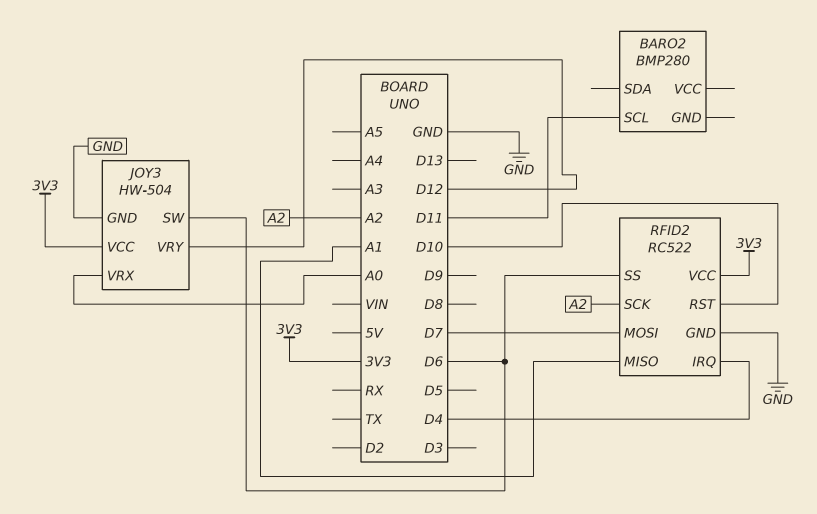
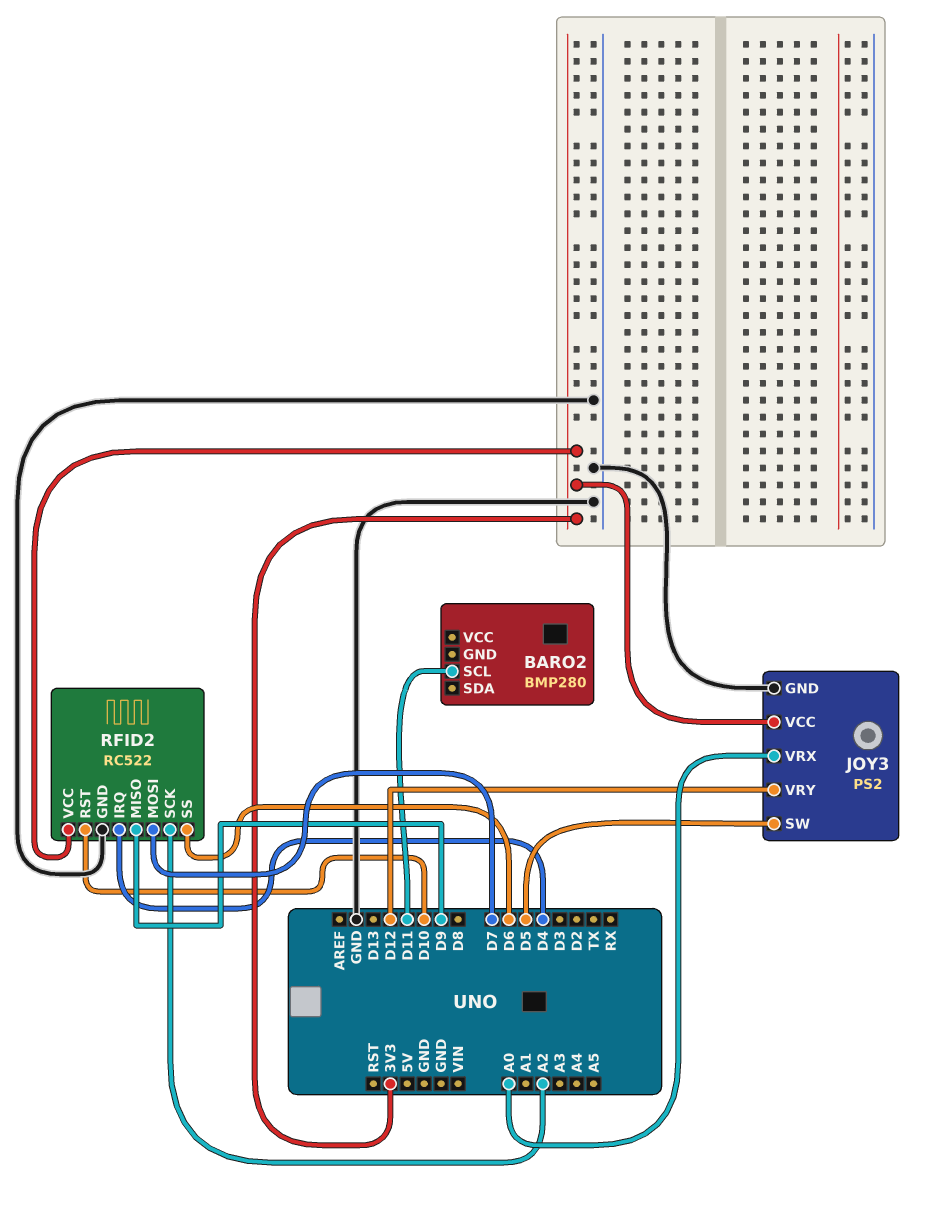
JOY3: HW-504 -> PS2
JOY3 pin SW: D6 -> D5
RFID2 pin MISO: A1 -> D9

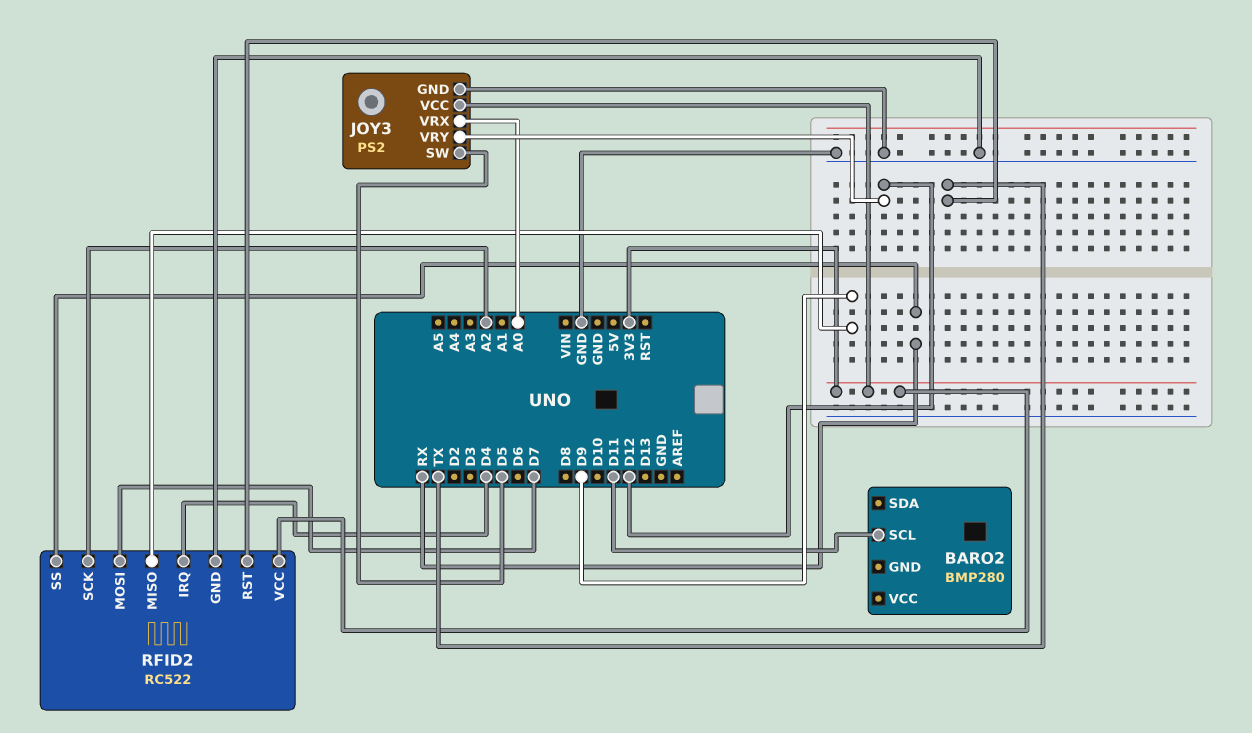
RFID2 pin RST: D10 -> TX
RFID2 pin SS: D6 -> RX

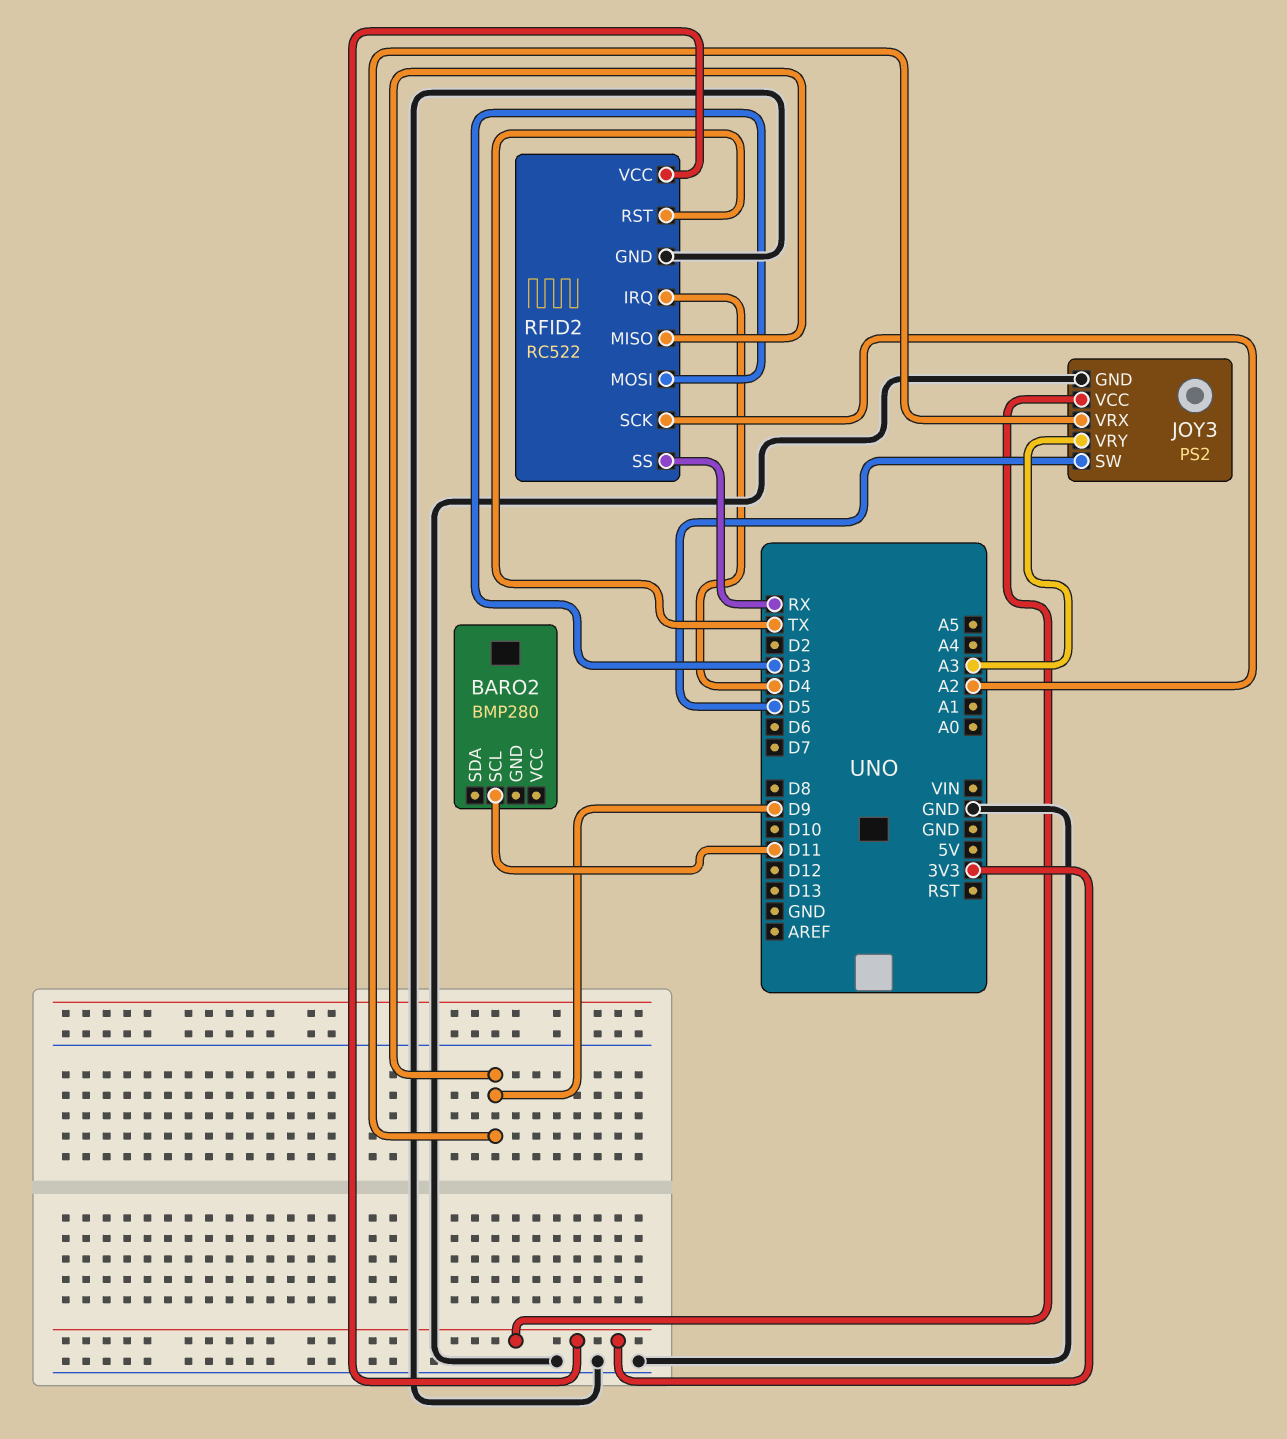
JOY3 pin VRX: A0 -> D9
JOY3 pin VRY: D12 -> A3
RFID2 pin MOSI: D7 -> D3

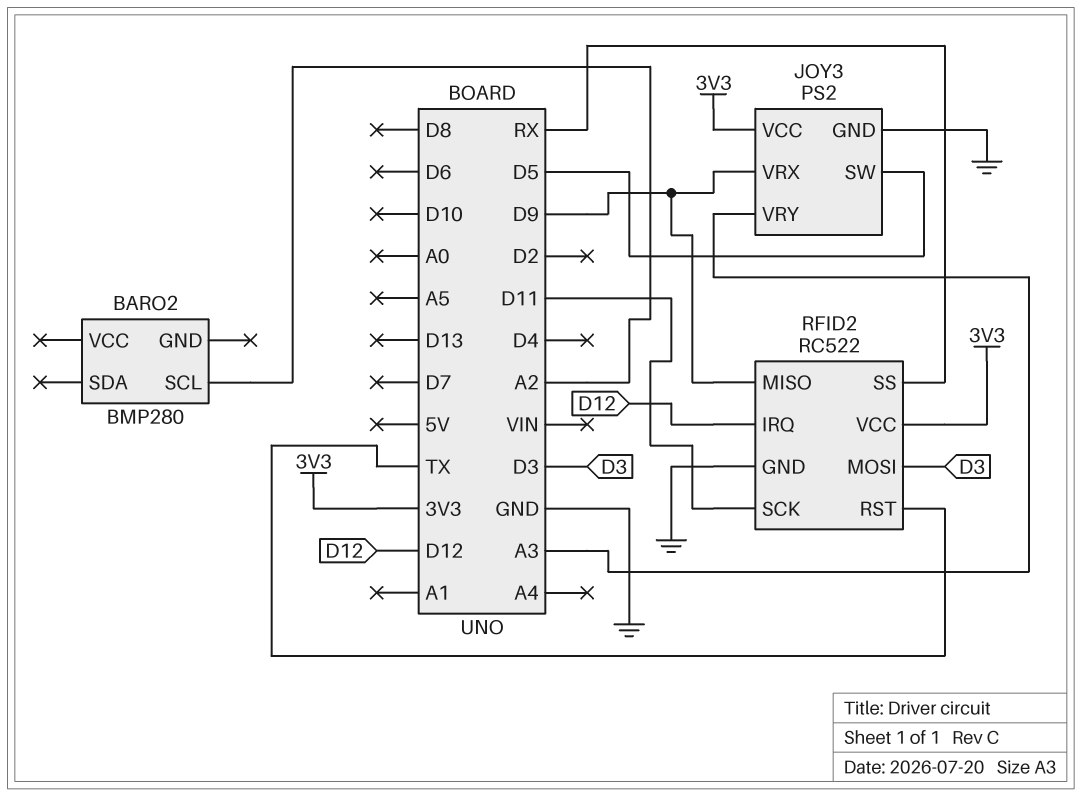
BARO2 pin SCL: D11 -> A2
RFID2 pin IRQ: D4 -> D12
RFID2 pin SCK: A2 -> D11

